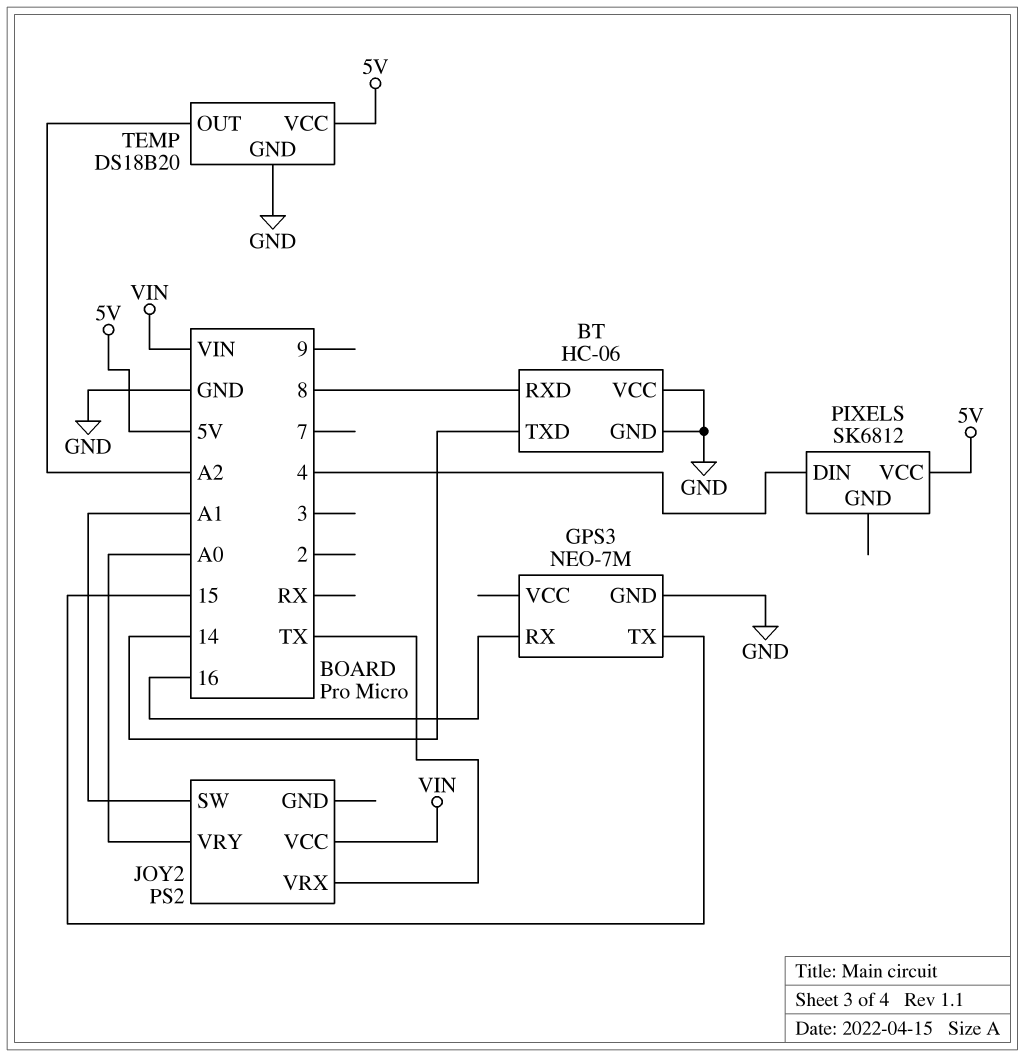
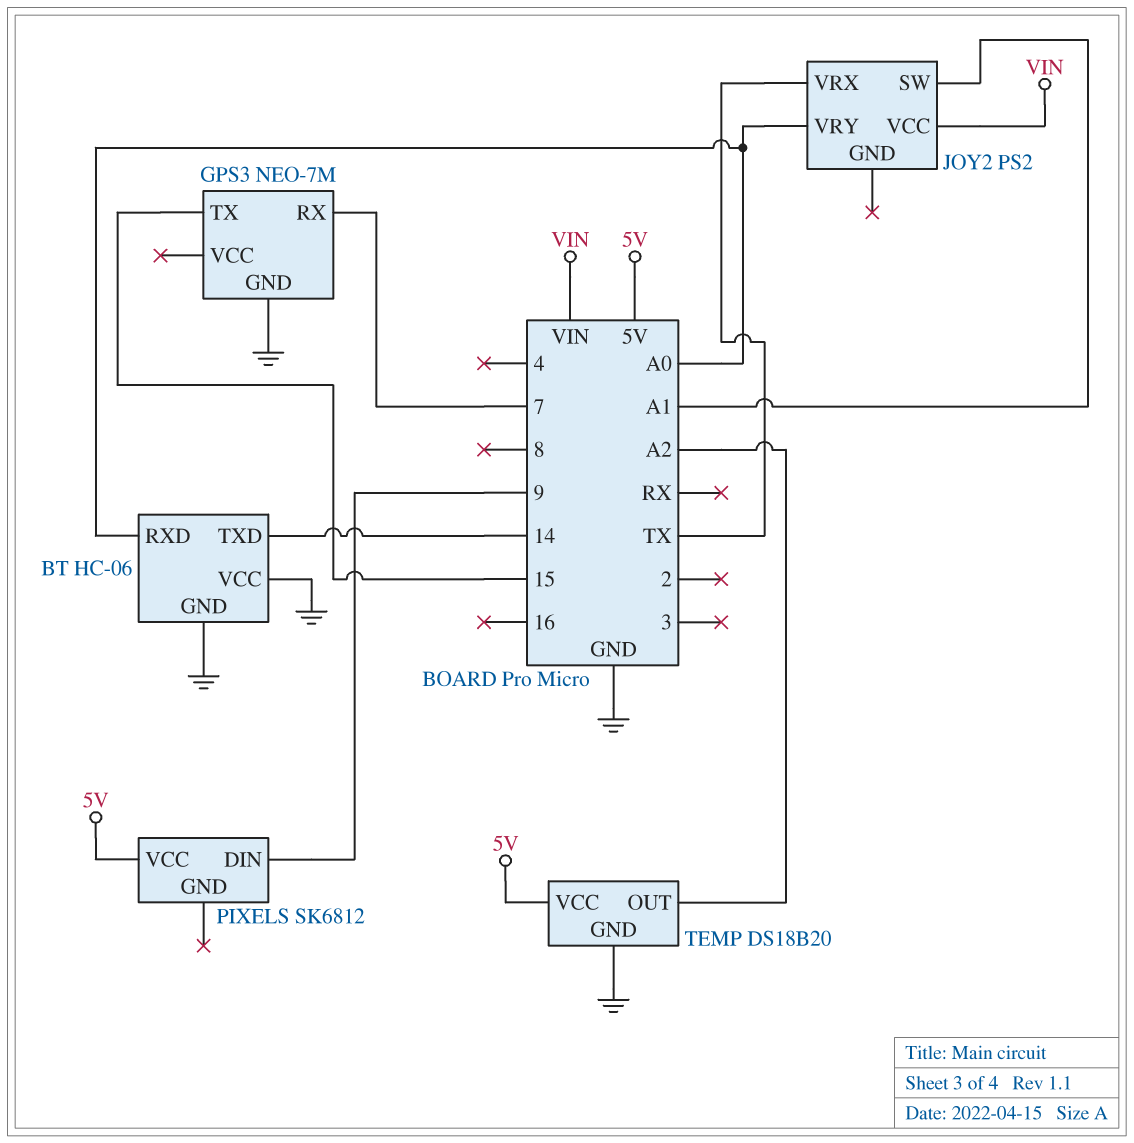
BT pin RXD: 8 -> A0
GPS3 pin RX: 16 -> 7
PIXELS pin DIN: 4 -> 9

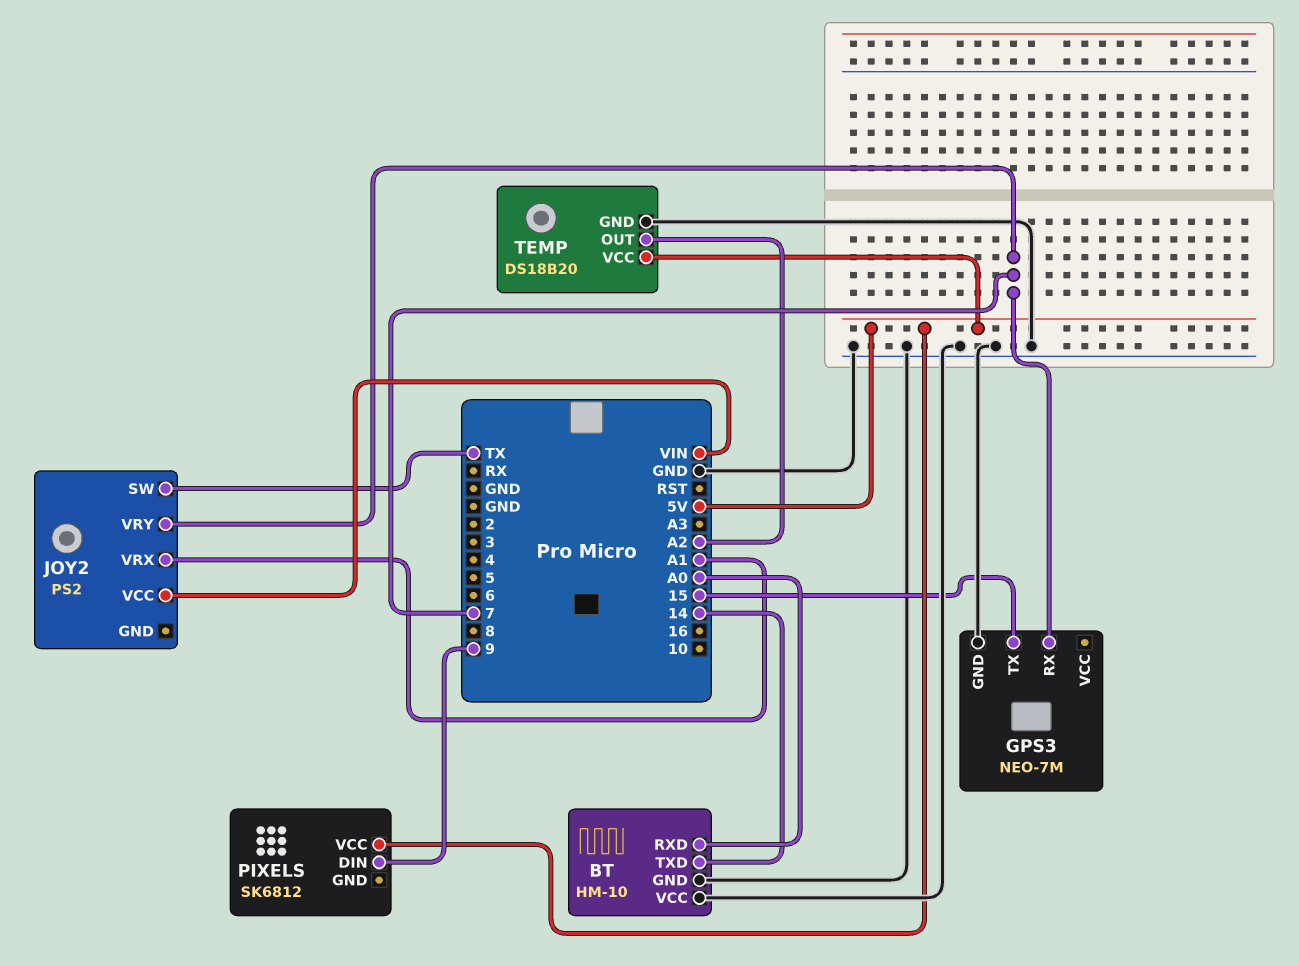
BT: HC-06 -> HM-10
JOY2 pin SW: A1 -> TX
JOY2 pin VRX: TX -> A1
JOY2 pin VRY: A0 -> 7

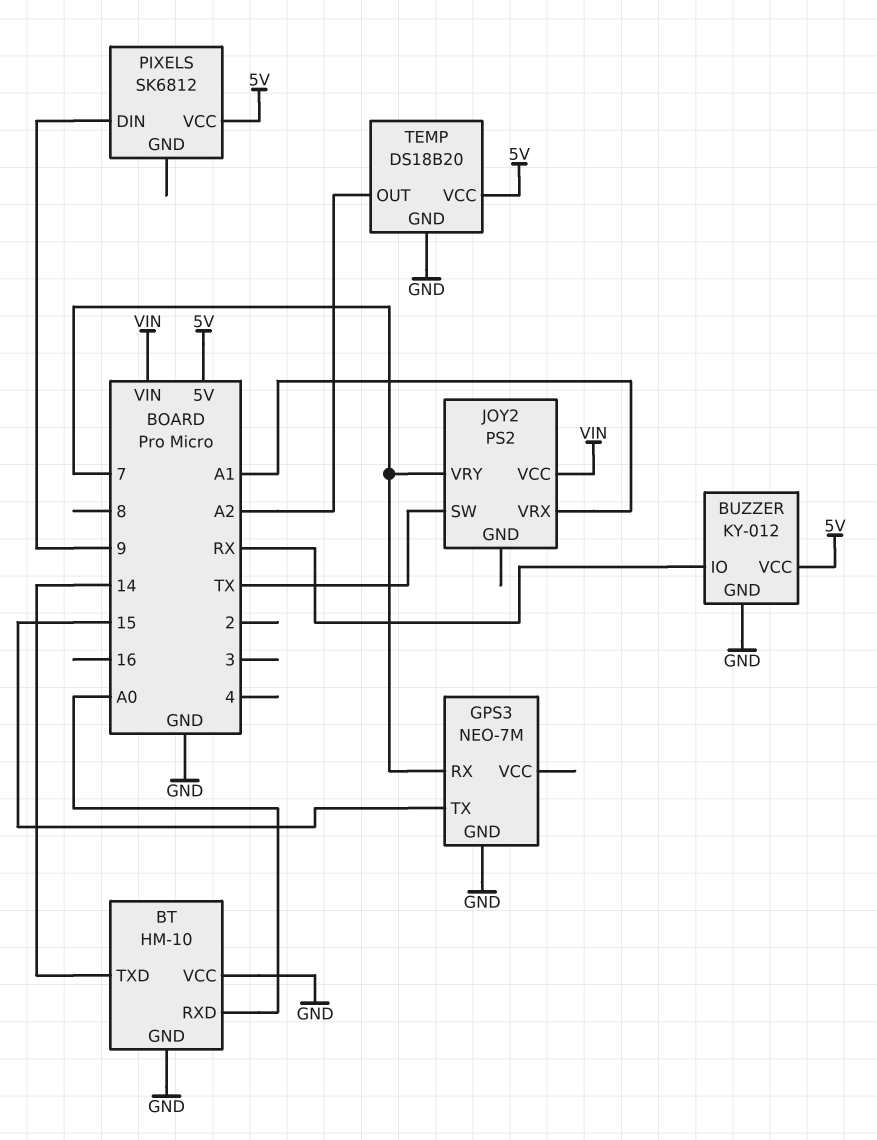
BUZZER: none -> KY-012
BUZZER pin GND: none -> GND
BUZZER pin IO: none -> RX
BUZZER pin VCC: none -> 5V

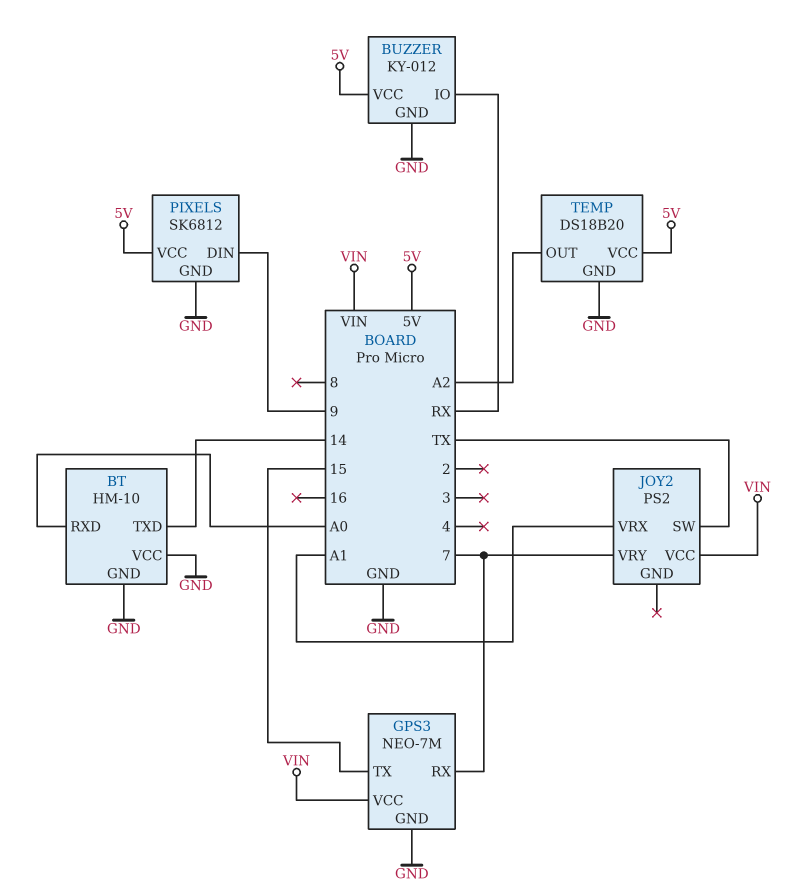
GPS3 pin VCC: none -> VIN
PIXELS pin GND: none -> GND

